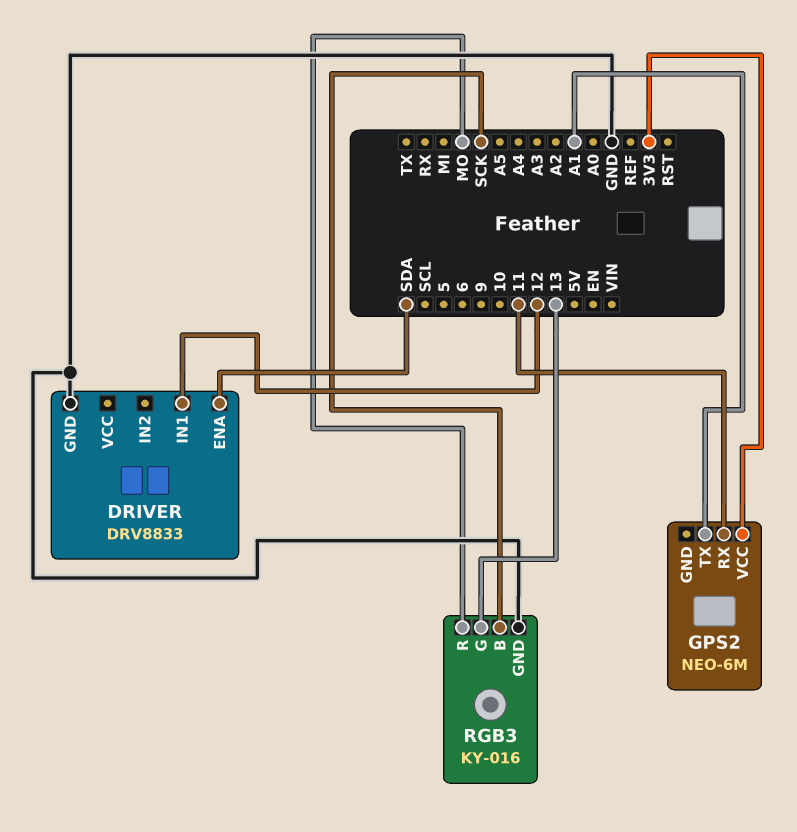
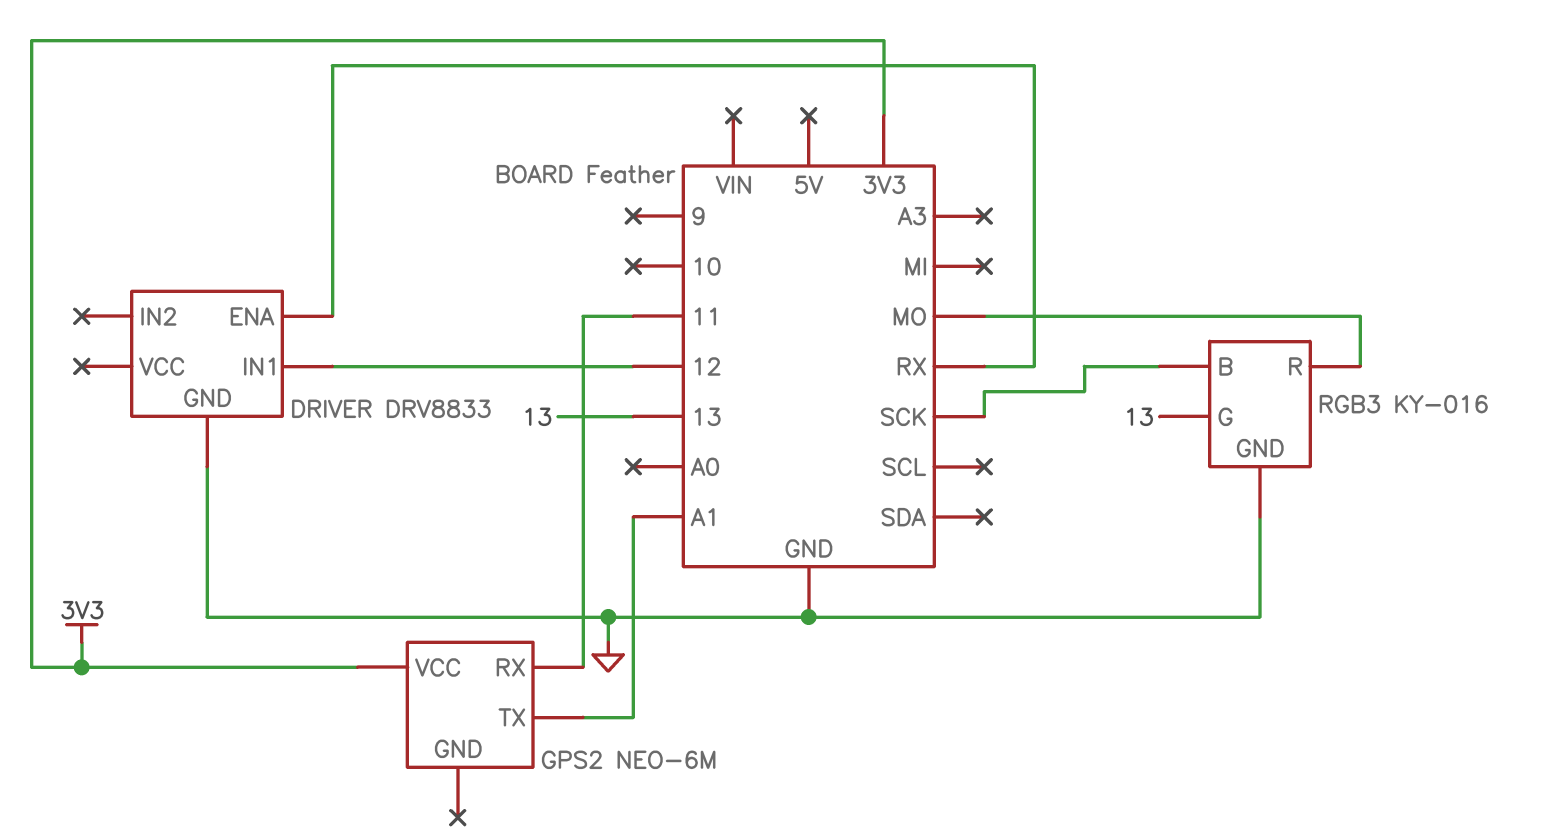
DRIVER pin ENA: SDA -> RX

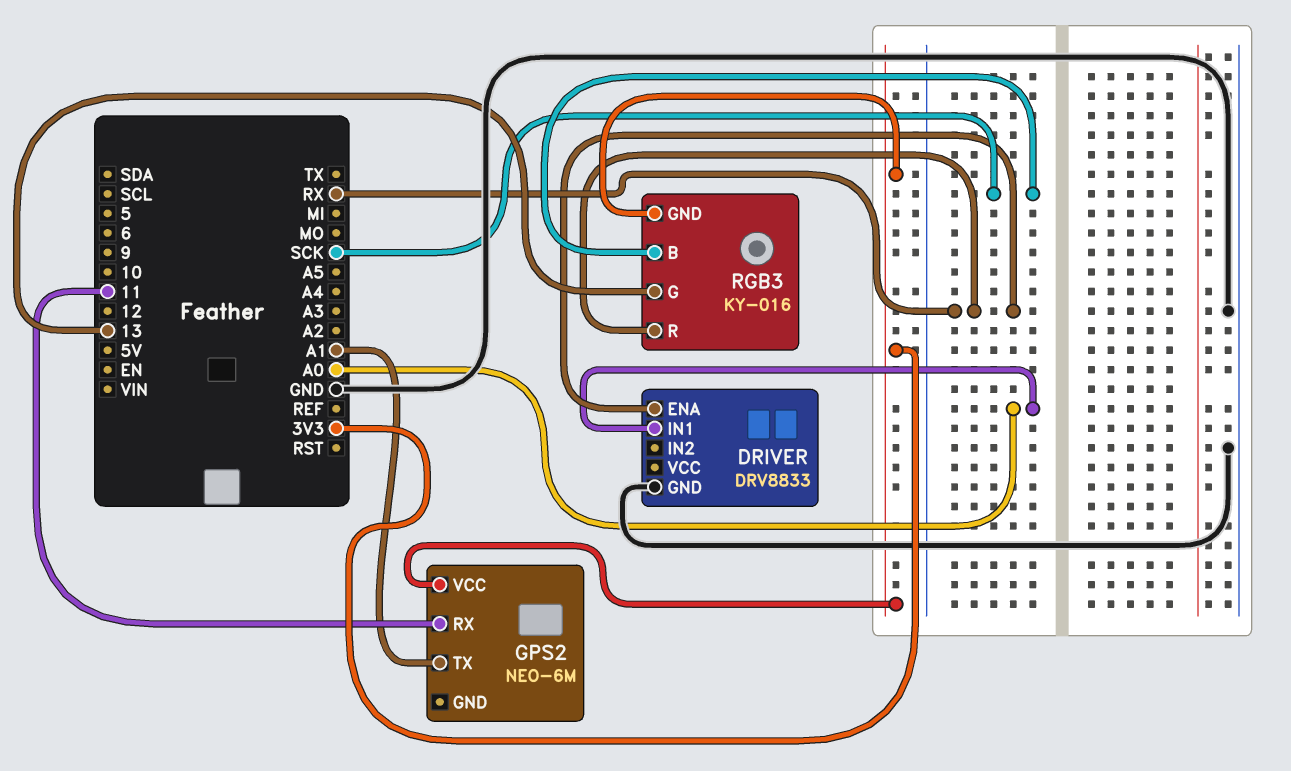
DRIVER pin IN1: 12 -> A0
RGB3 pin GND: GND -> 3V3
RGB3 pin R: MO -> RX

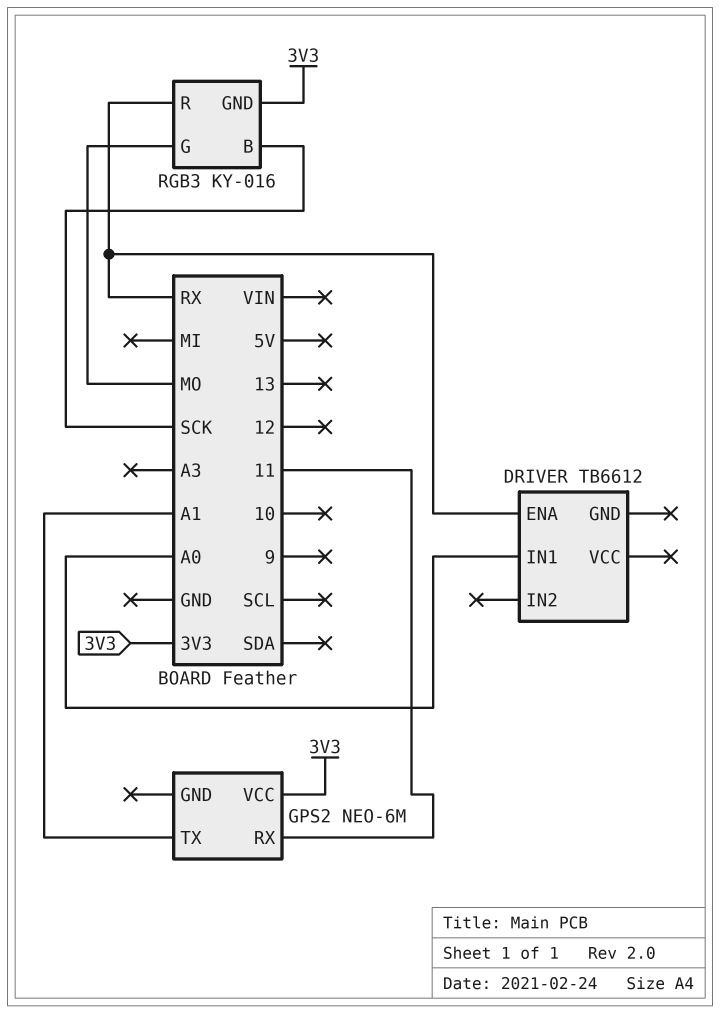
DRIVER: DRV8833 -> TB6612
DRIVER pin GND: GND -> none
RGB3 pin G: 13 -> MO

